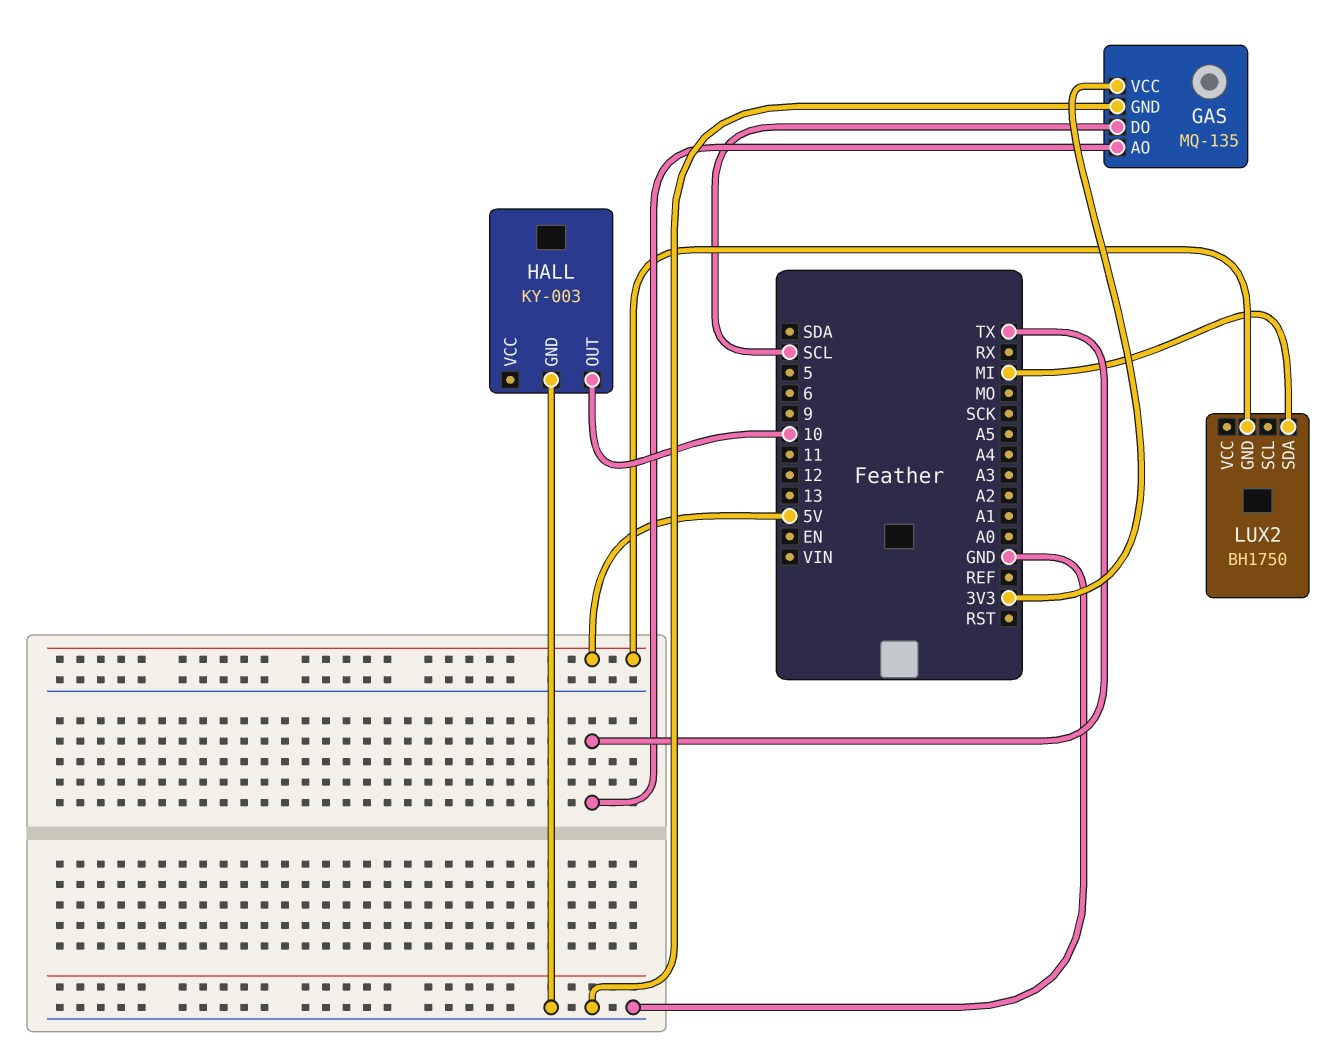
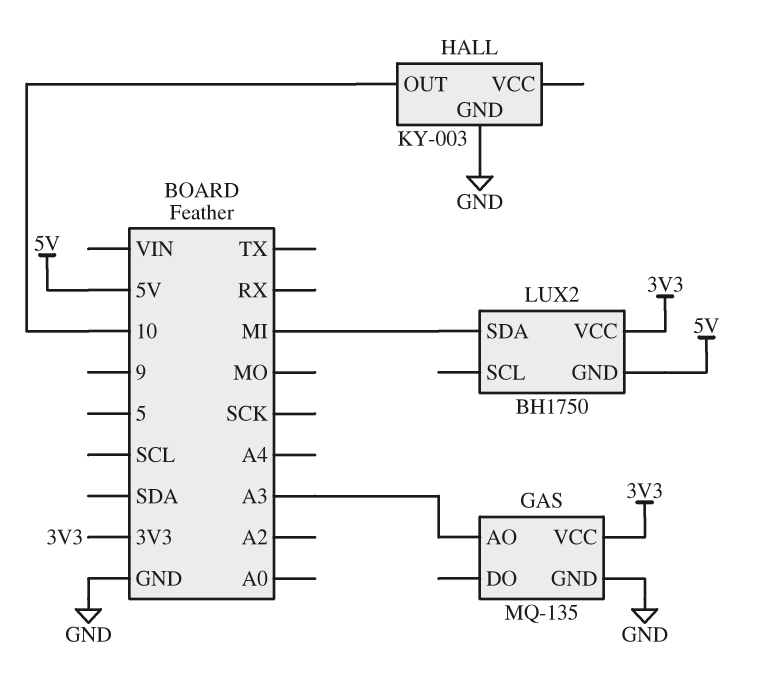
GAS pin AO: TX -> A3
GAS pin DO: SCL -> none
LUX2 pin VCC: none -> 3V3

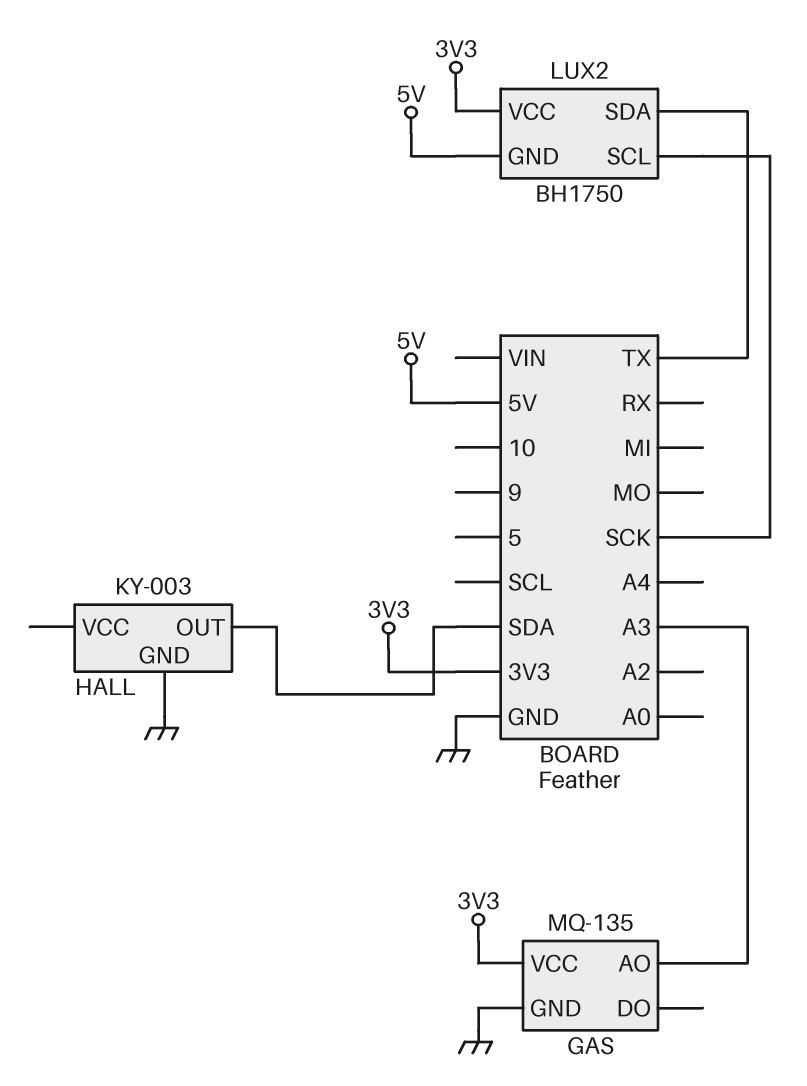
HALL pin OUT: 10 -> SDA
LUX2 pin SCL: none -> SCK
LUX2 pin SDA: MI -> TX

